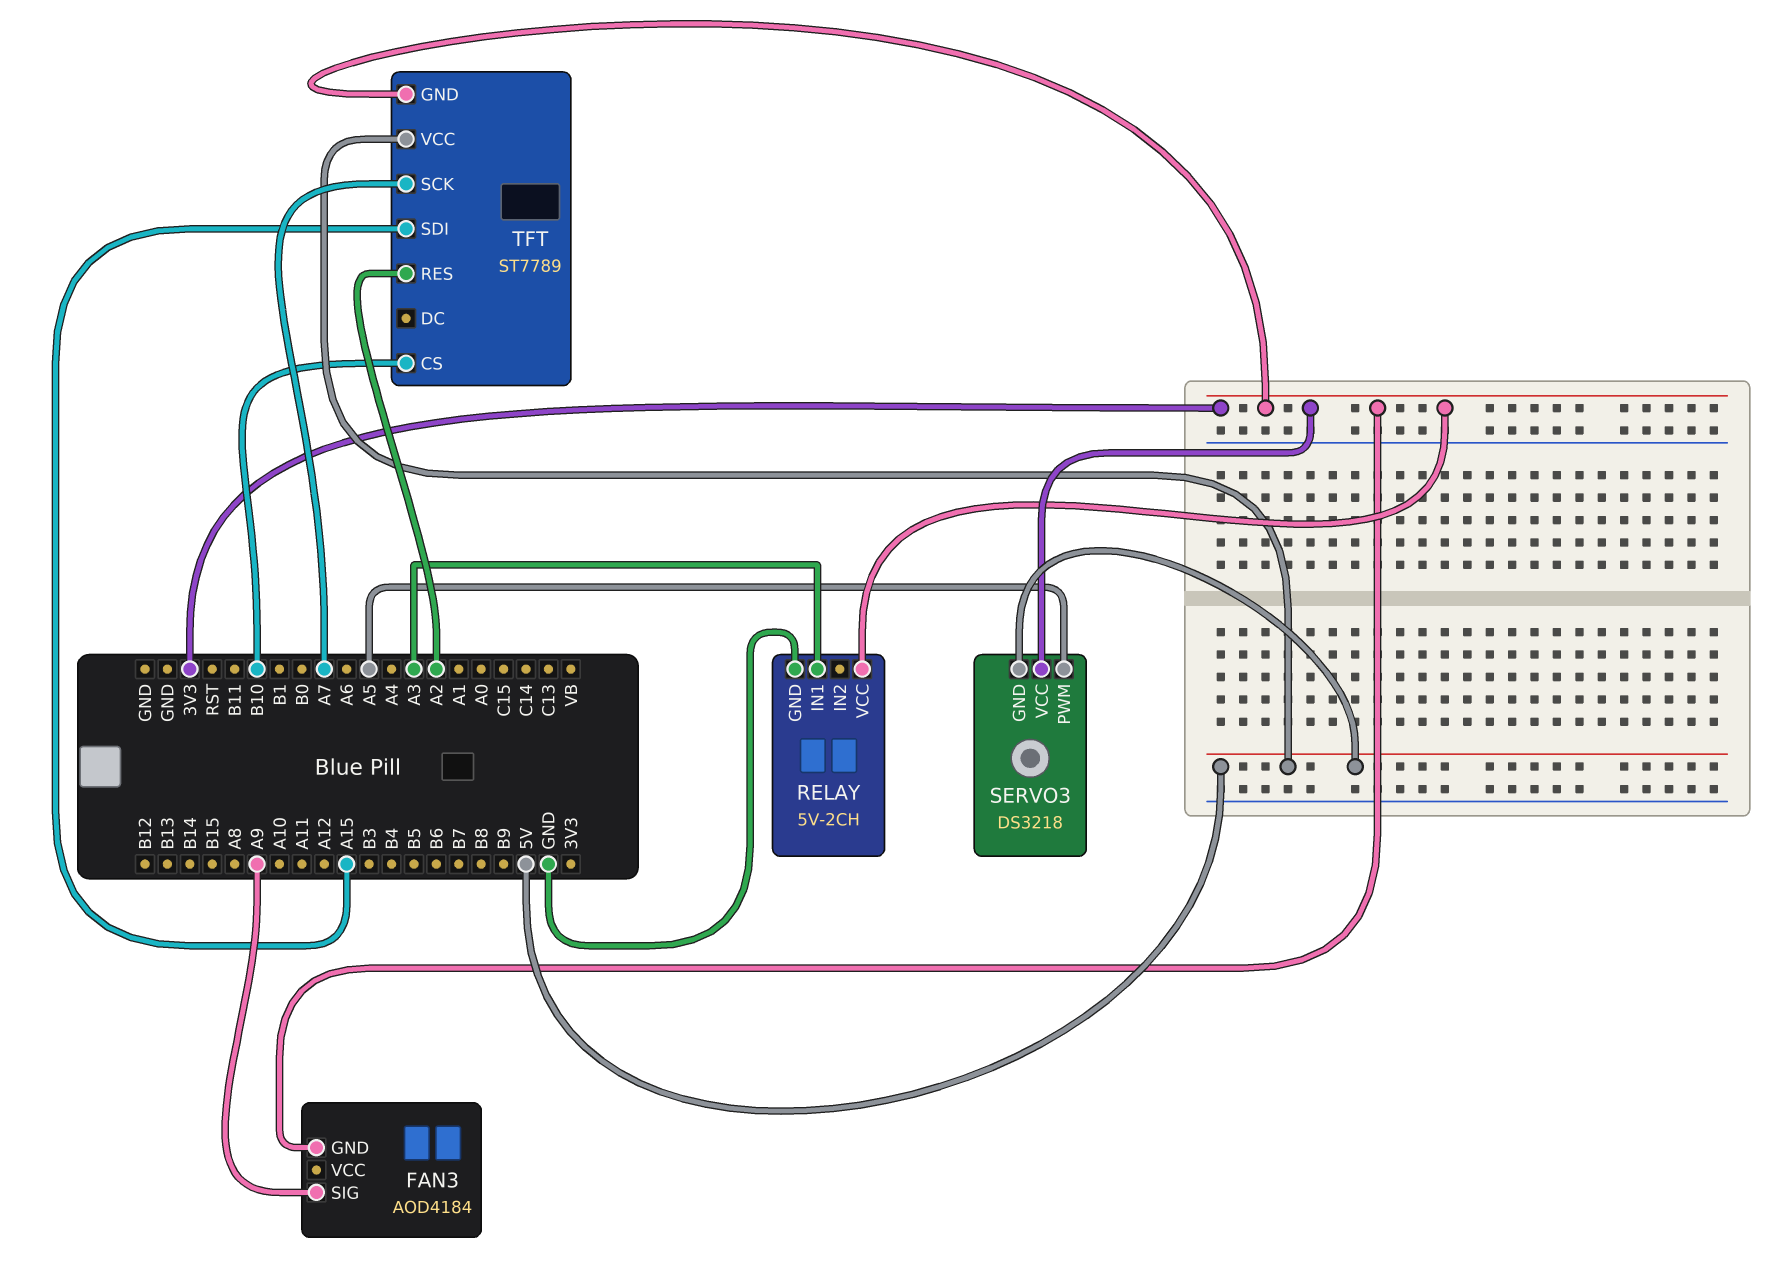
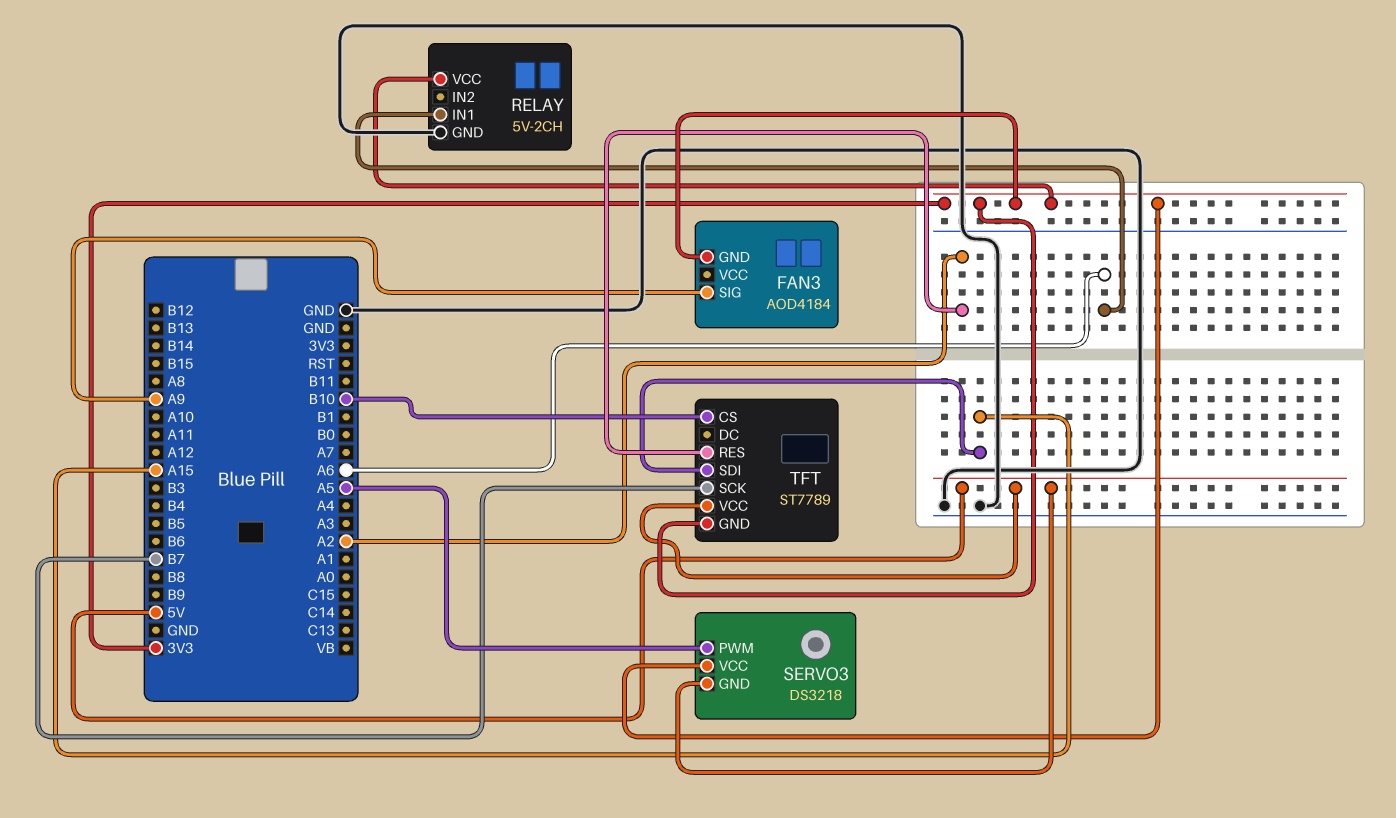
RELAY pin IN1: A3 -> A6
TFT pin SCK: A7 -> B7

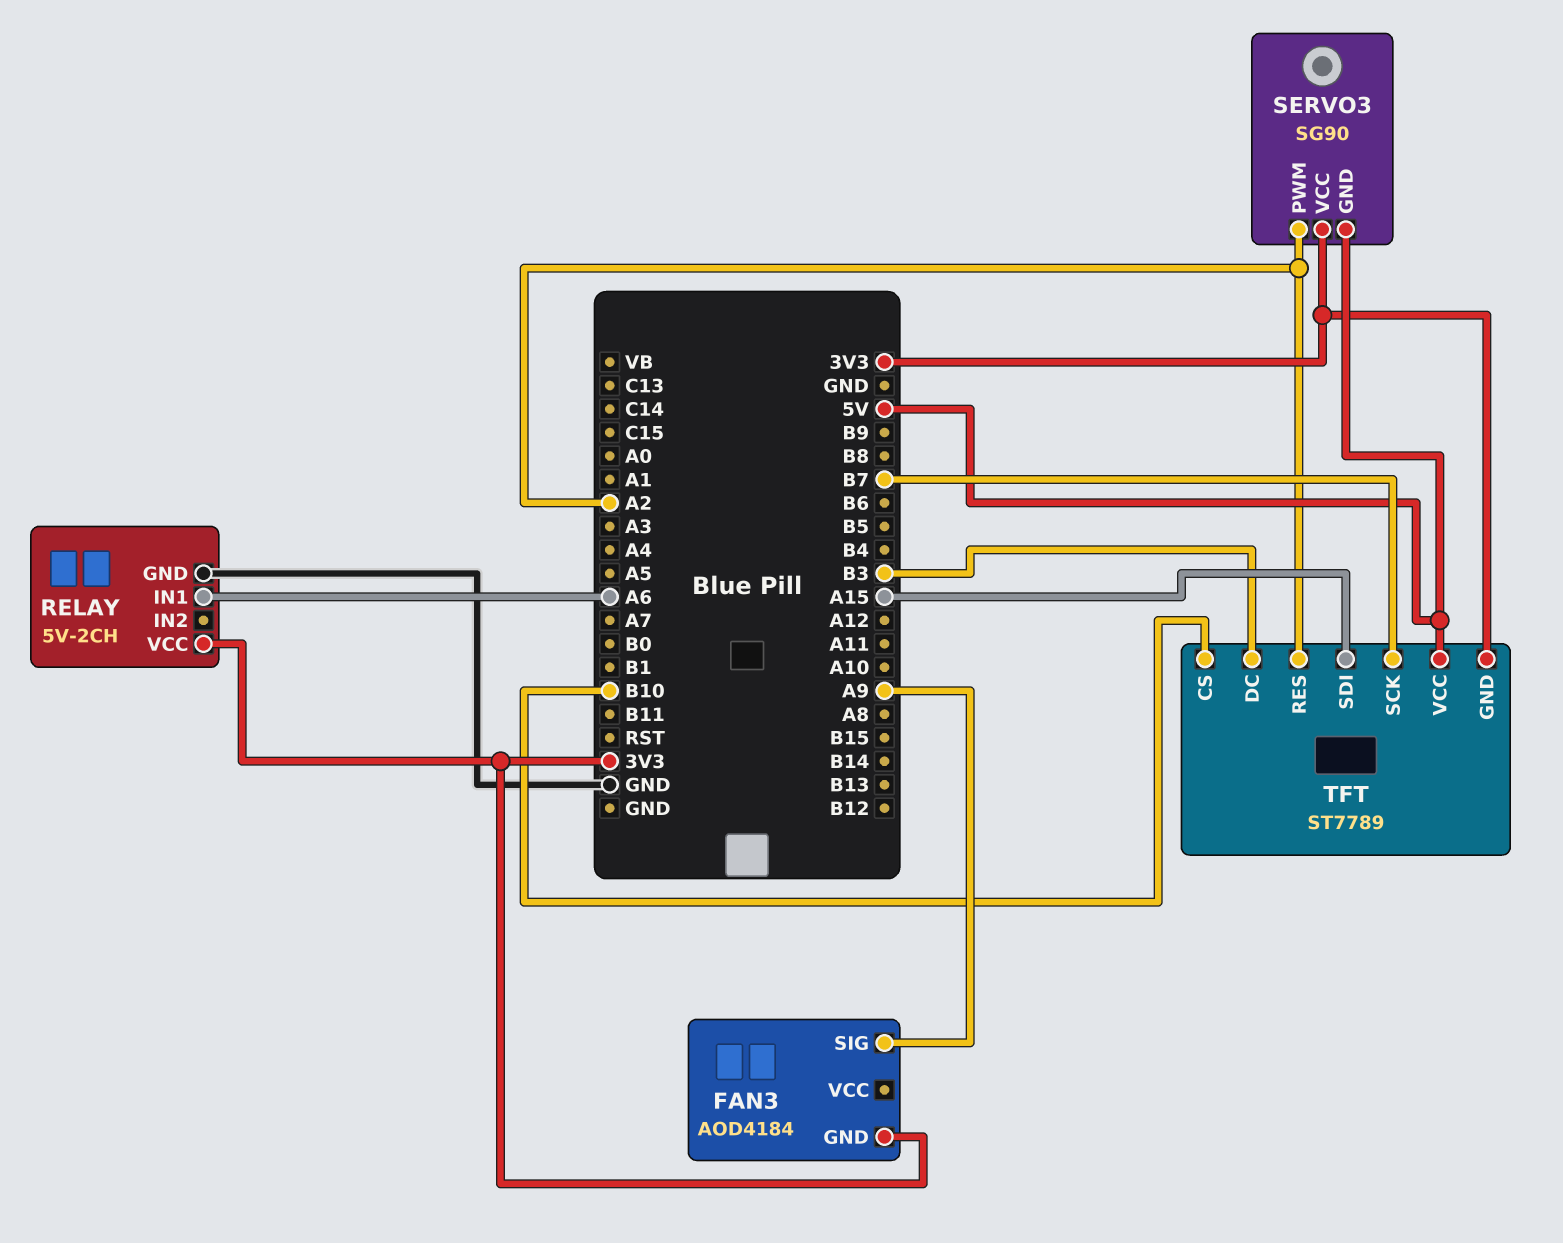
SERVO3: DS3218 -> SG90
SERVO3 pin PWM: A5 -> A2
TFT pin DC: none -> B3

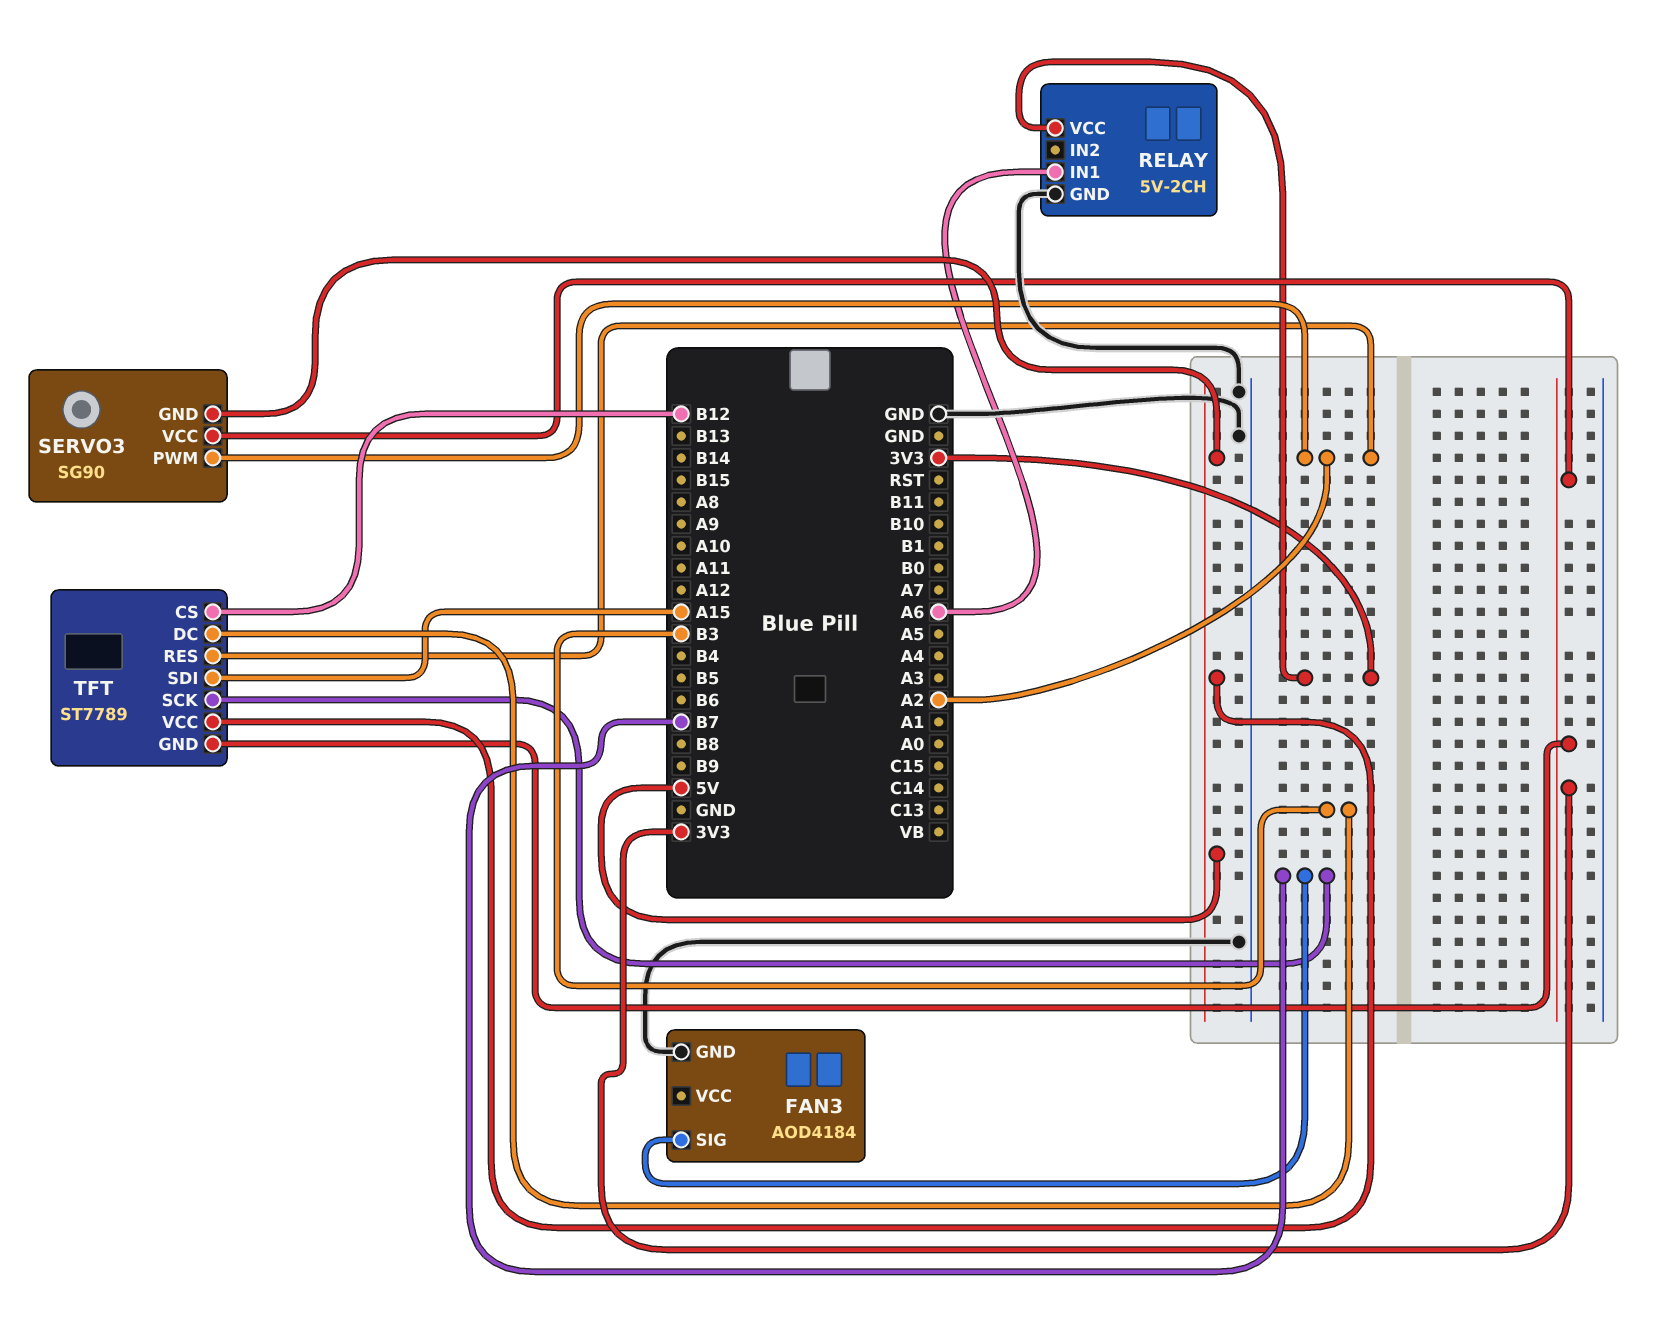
FAN3 pin GND: 3V3 -> GND
FAN3 pin SIG: A9 -> B7
TFT pin CS: B10 -> B12

